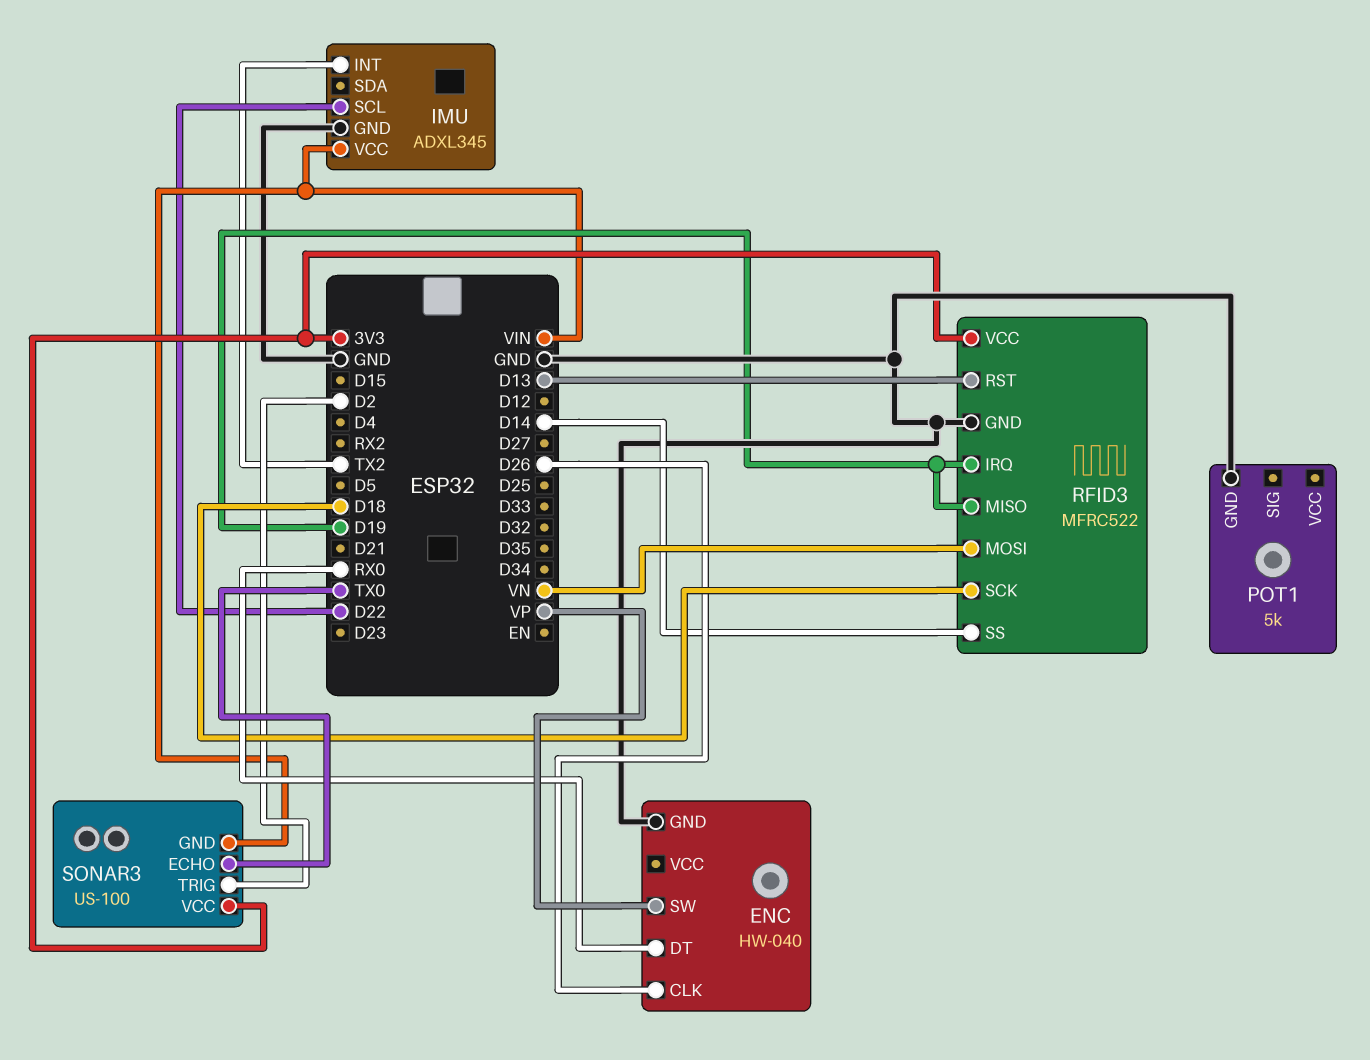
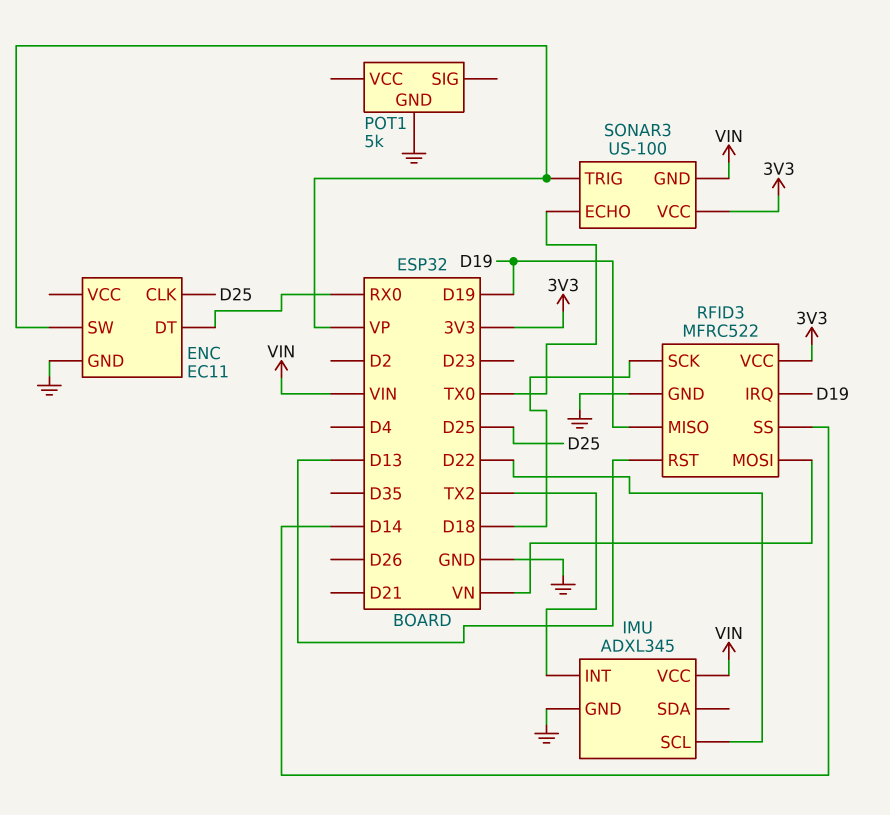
ENC: HW-040 -> EC11
ENC pin CLK: D26 -> D25
SONAR3 pin TRIG: D2 -> VP

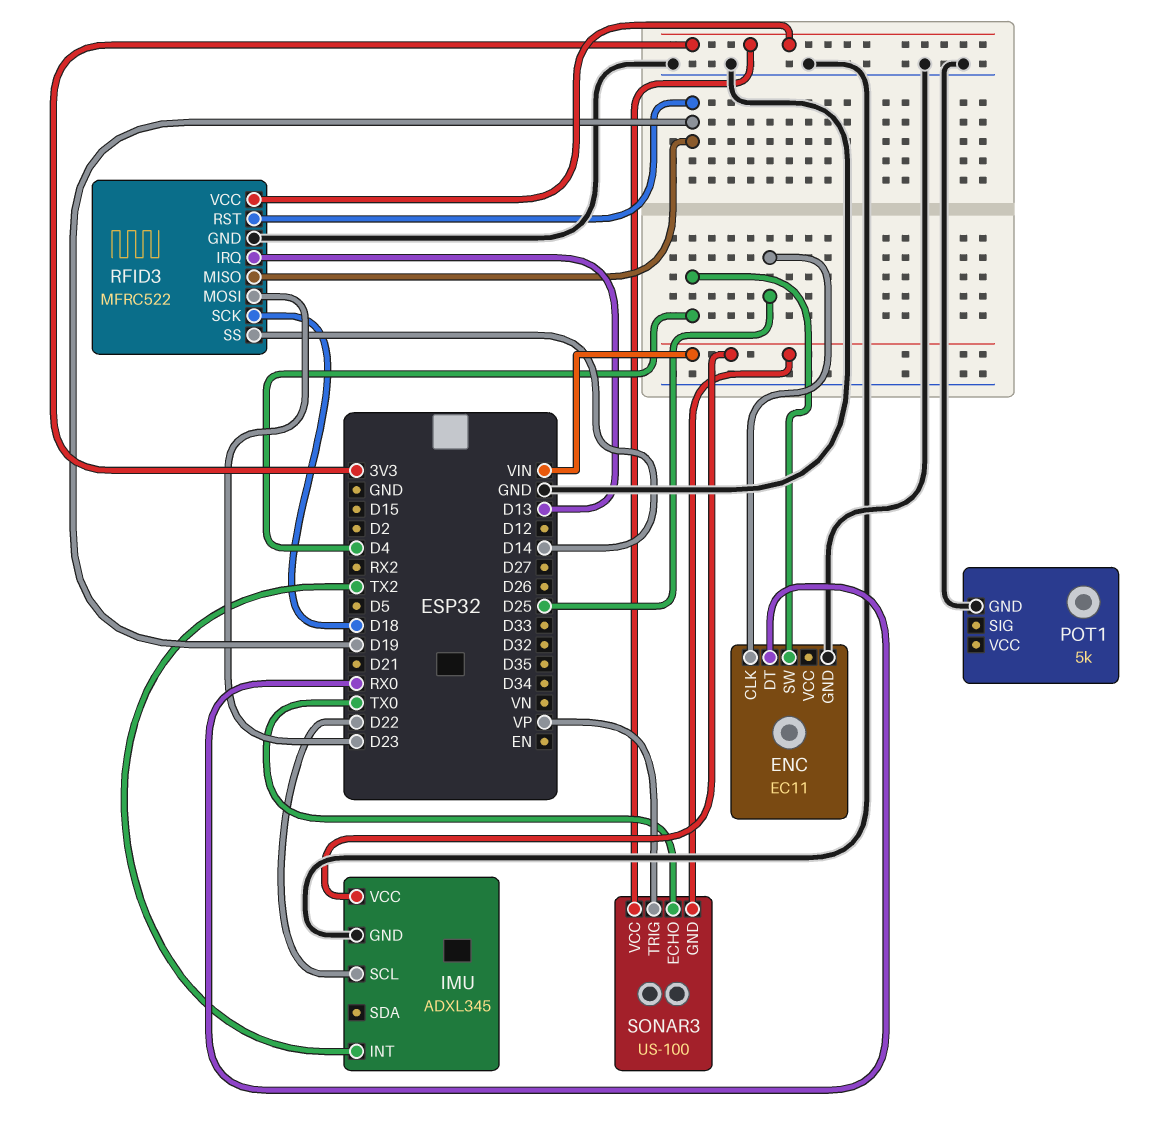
ENC pin SW: VP -> D4
RFID3 pin IRQ: D19 -> D13
RFID3 pin MOSI: VN -> D23
RFID3 pin RST: D13 -> D19

